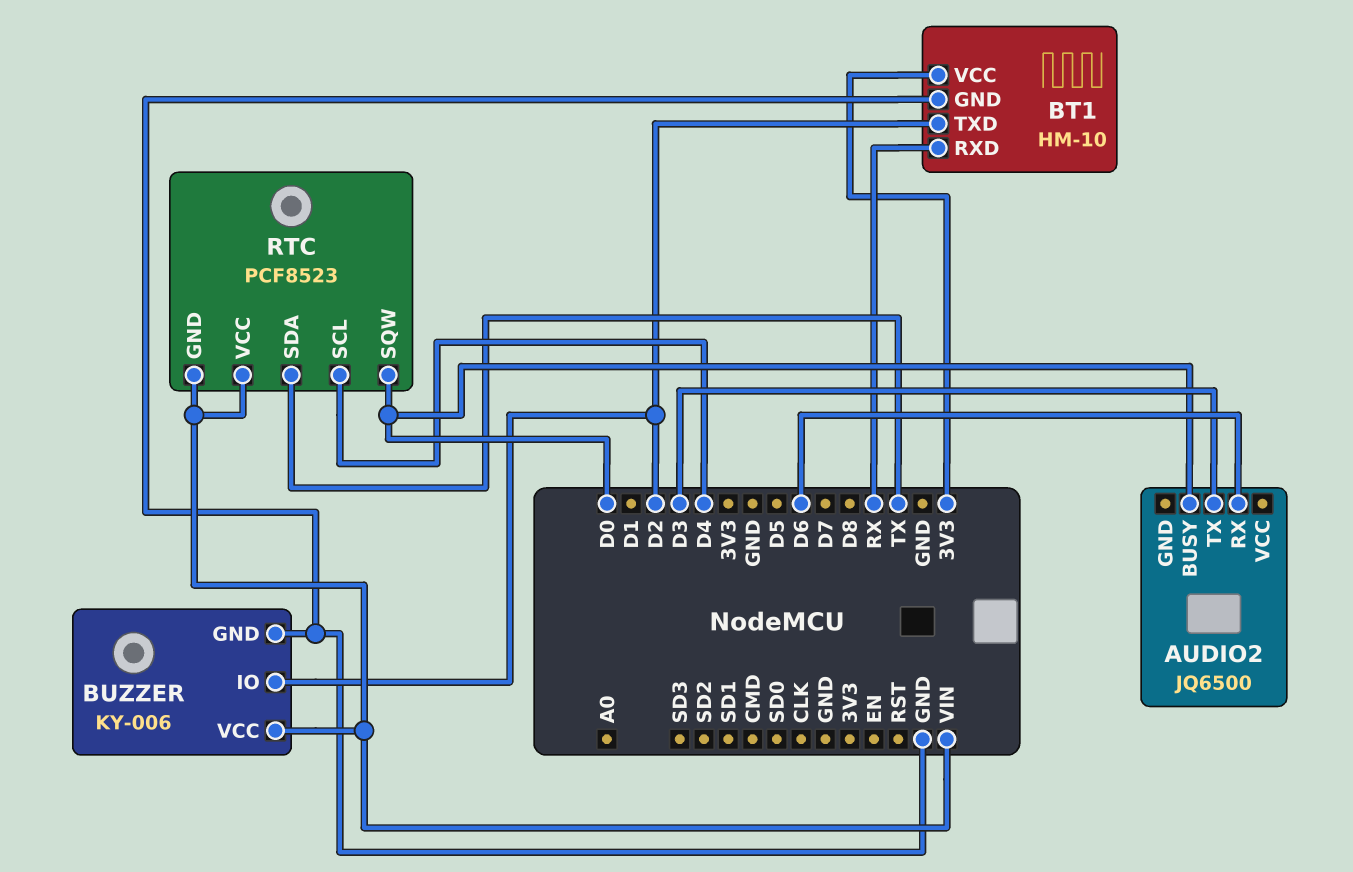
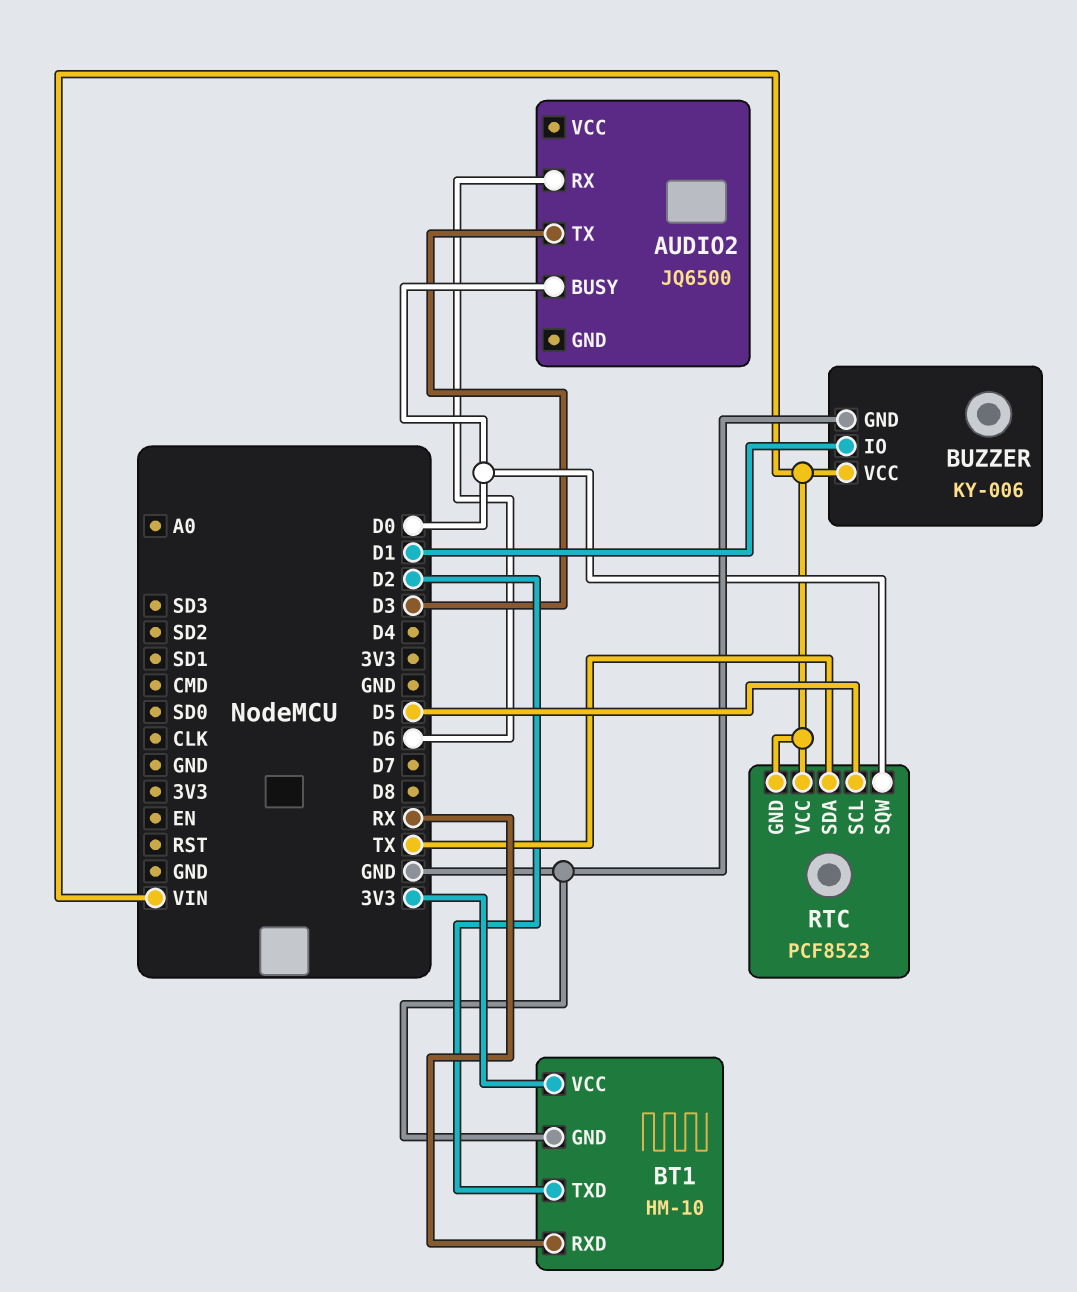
BUZZER pin IO: D2 -> D1
RTC pin SCL: D4 -> D5

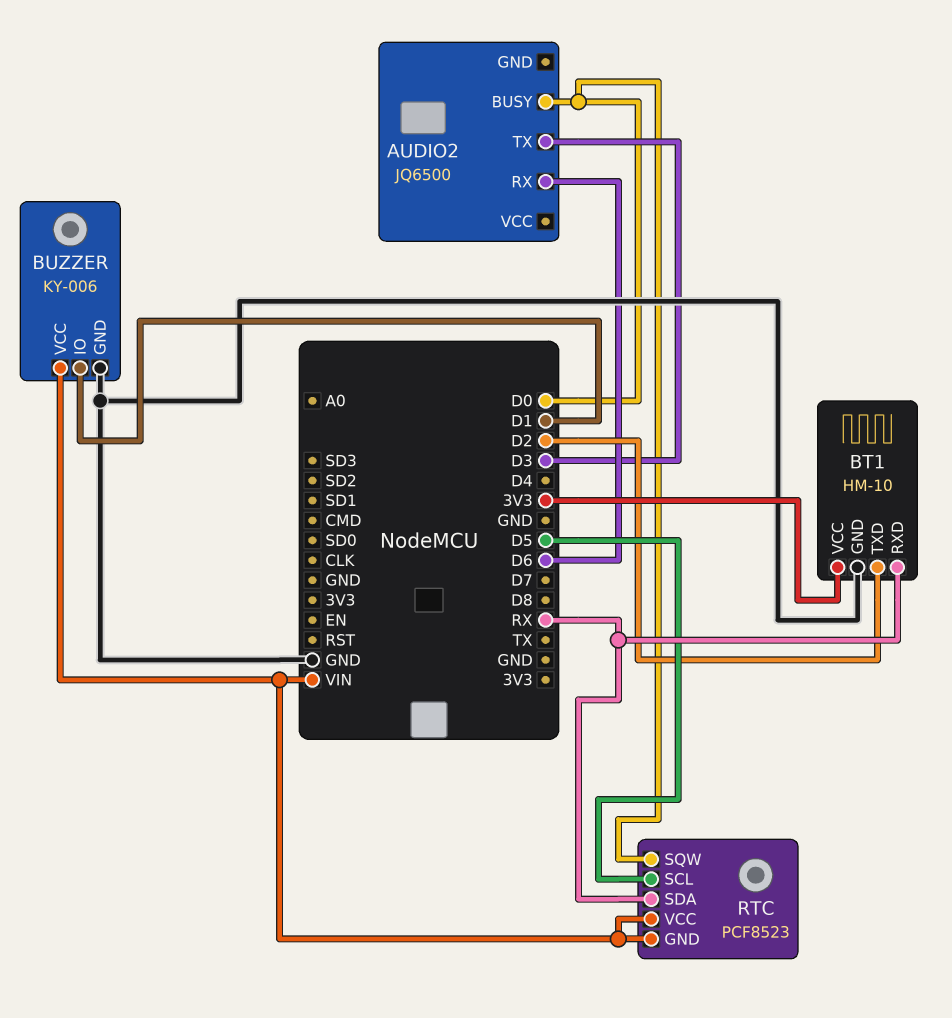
RTC pin SDA: TX -> RX

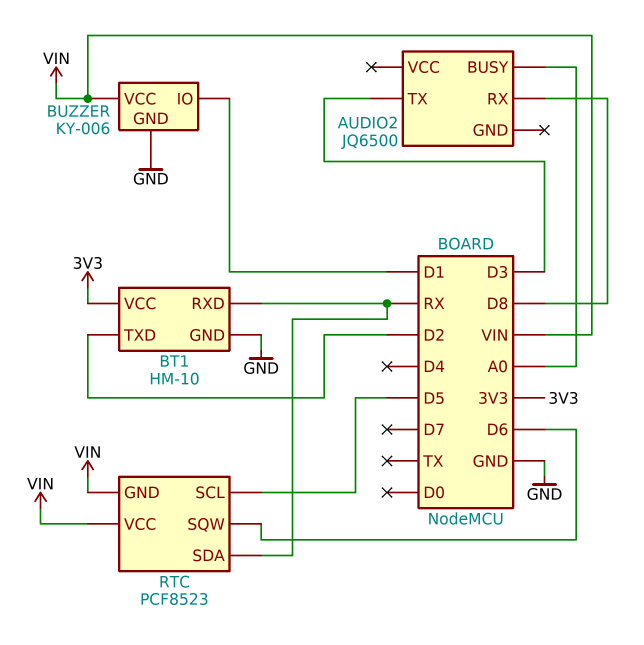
AUDIO2 pin BUSY: D0 -> A0
AUDIO2 pin RX: D6 -> D8
RTC pin SQW: D0 -> D6

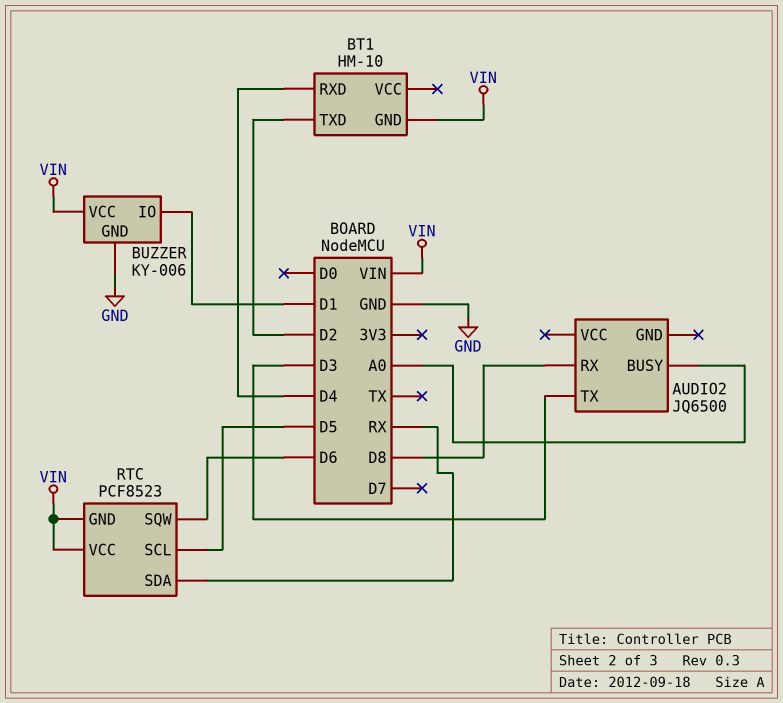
BT1 pin GND: GND -> VIN
BT1 pin RXD: RX -> D4
BT1 pin VCC: 3V3 -> none

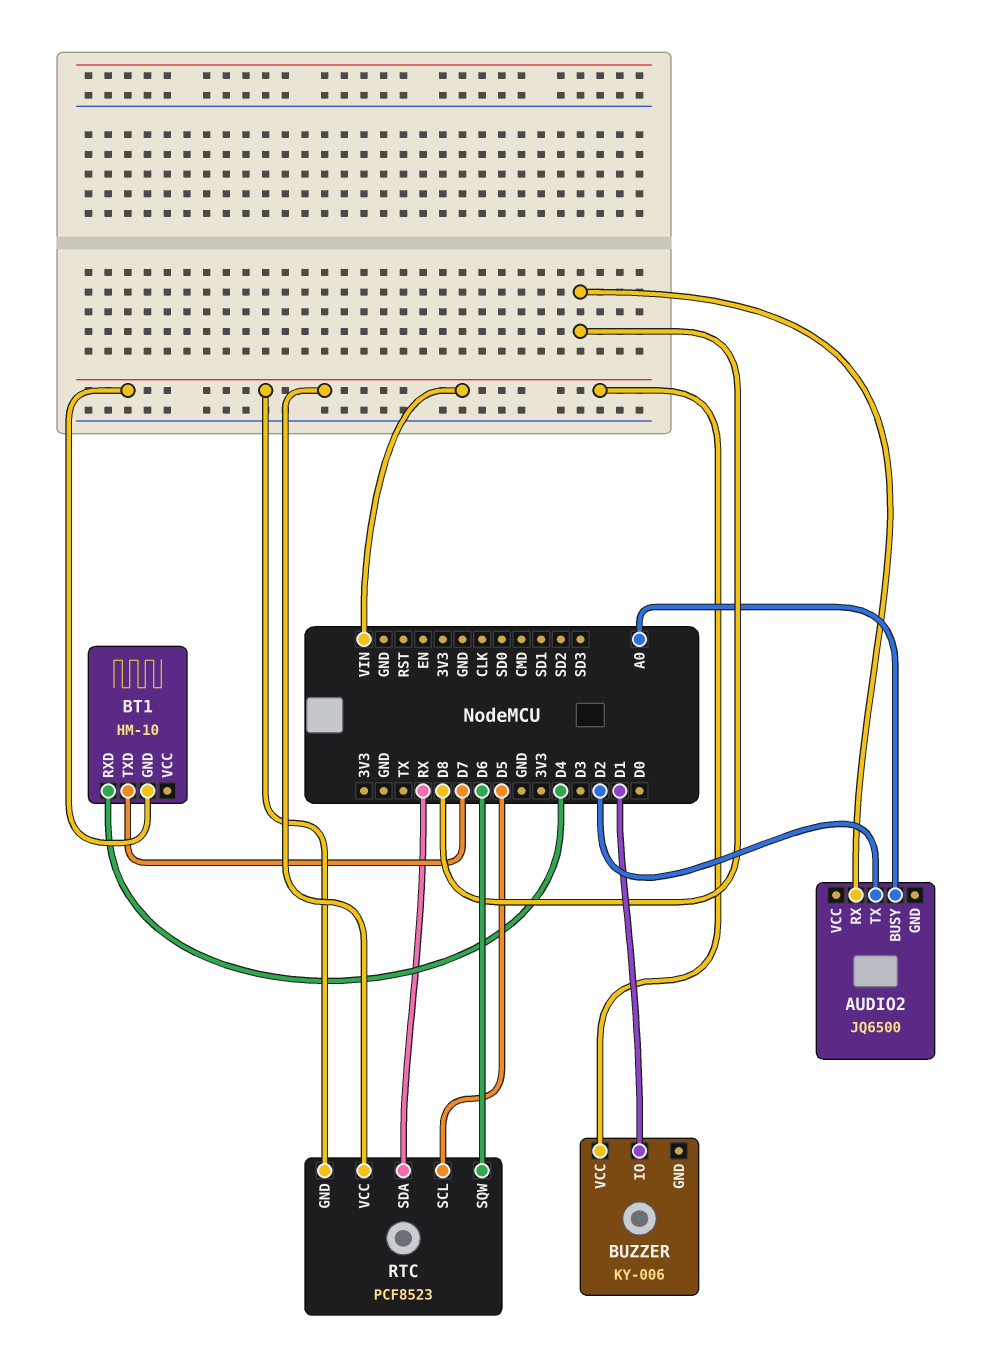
AUDIO2 pin TX: D3 -> D2
BT1 pin TXD: D2 -> D7
BUZZER pin GND: GND -> none

